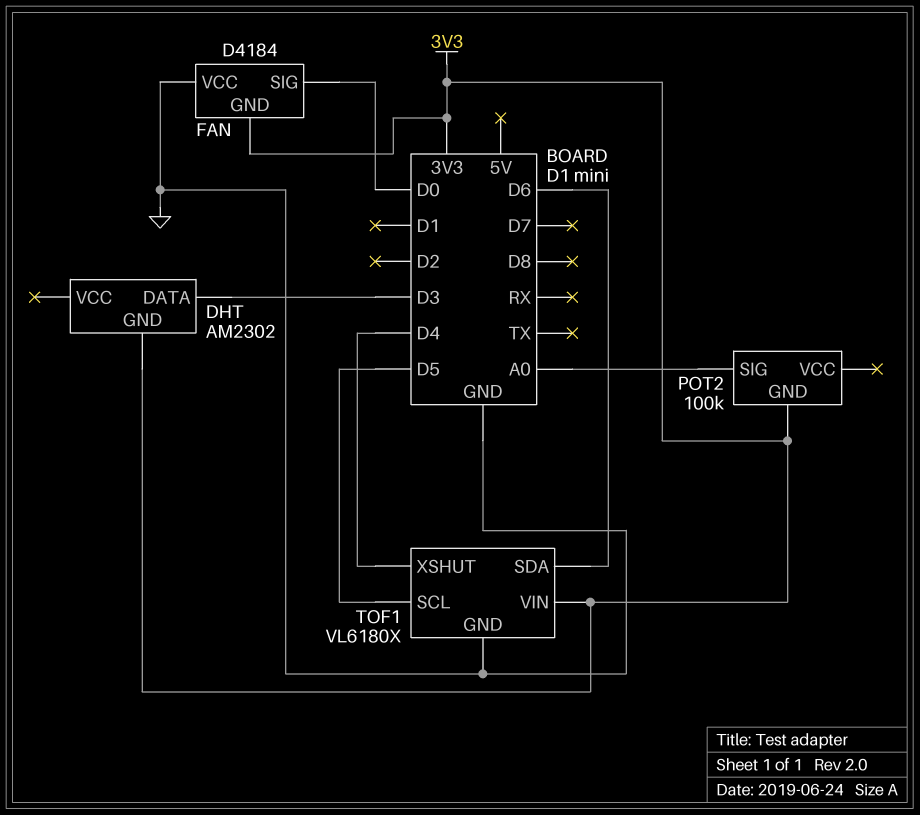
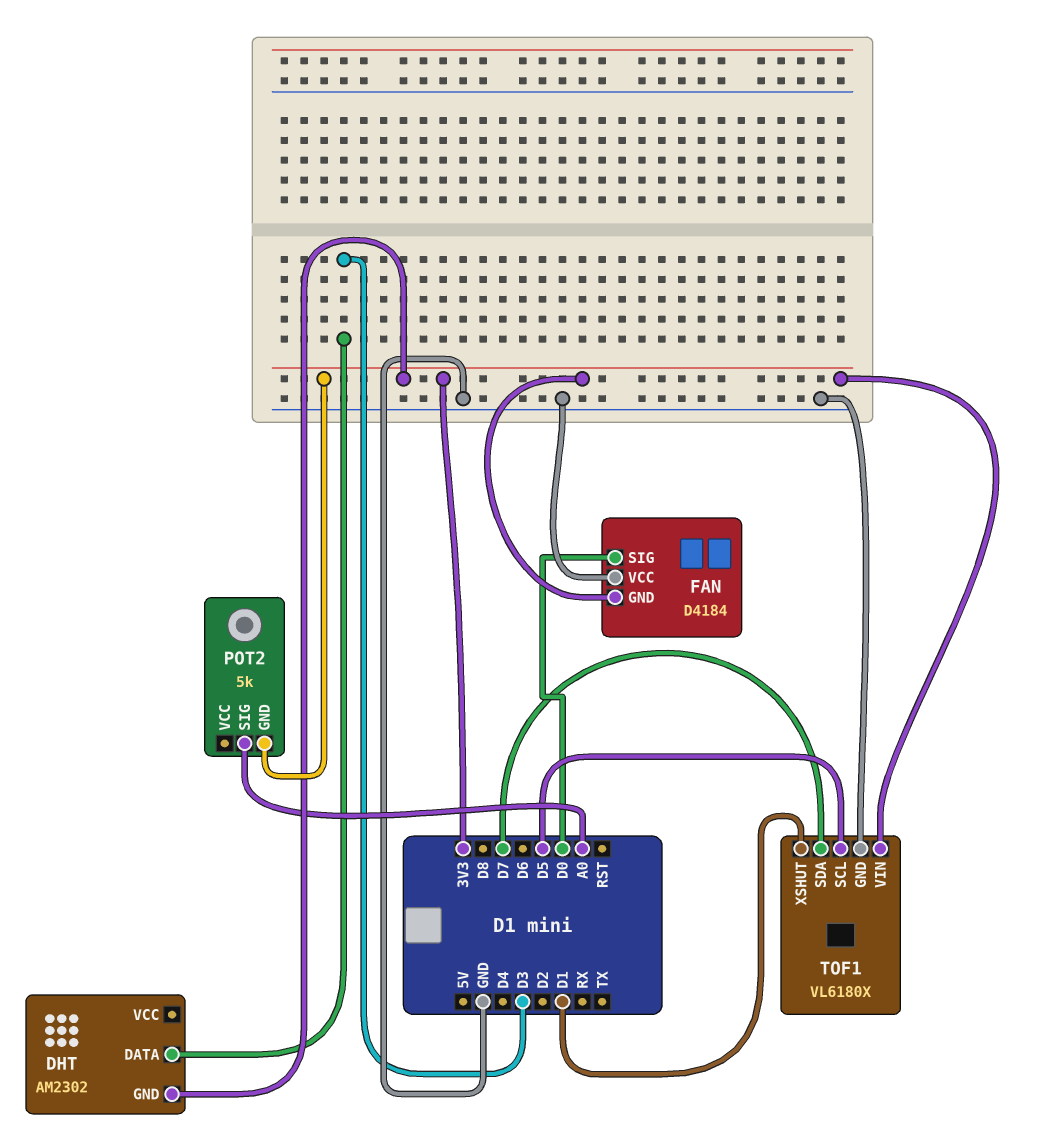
POT2: 100k -> 5k
TOF1 pin SDA: D6 -> D7
TOF1 pin XSHUT: D4 -> D1

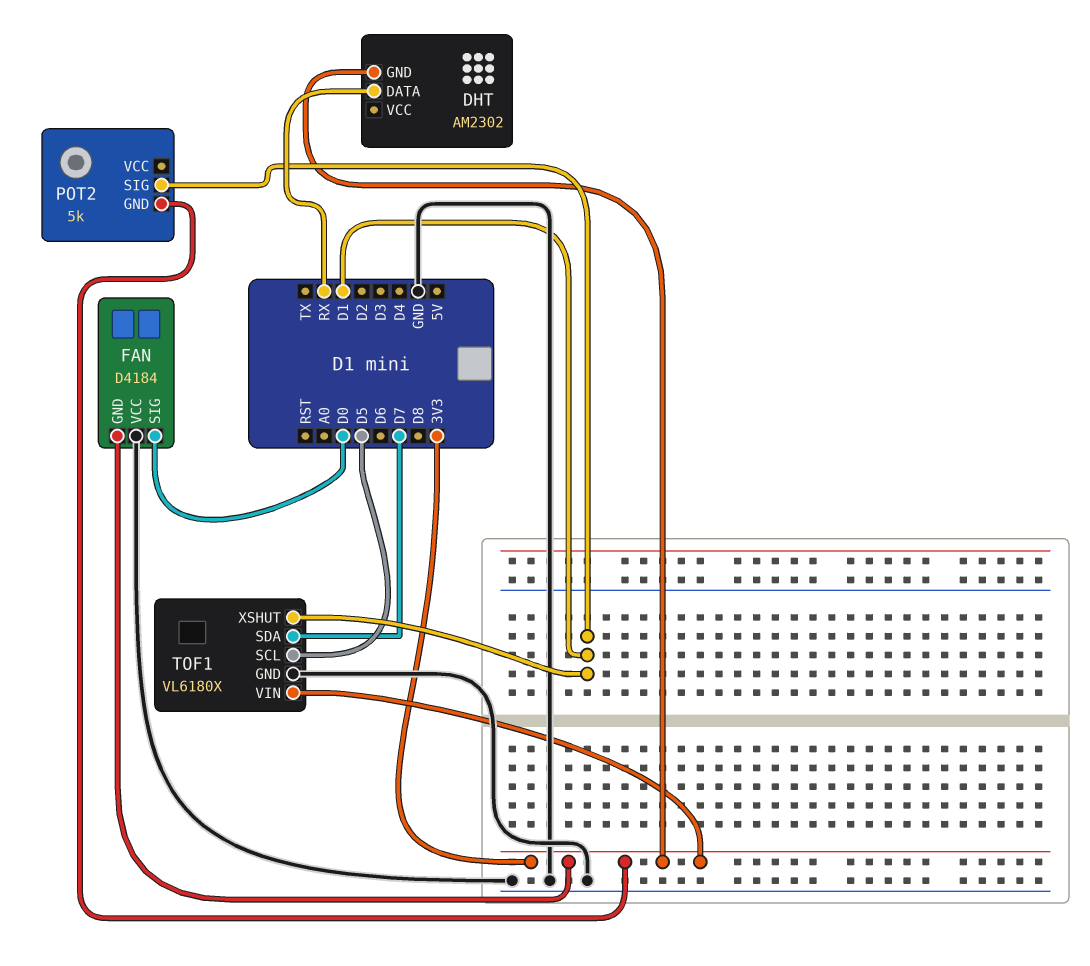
DHT pin DATA: D3 -> RX
POT2 pin SIG: A0 -> D1

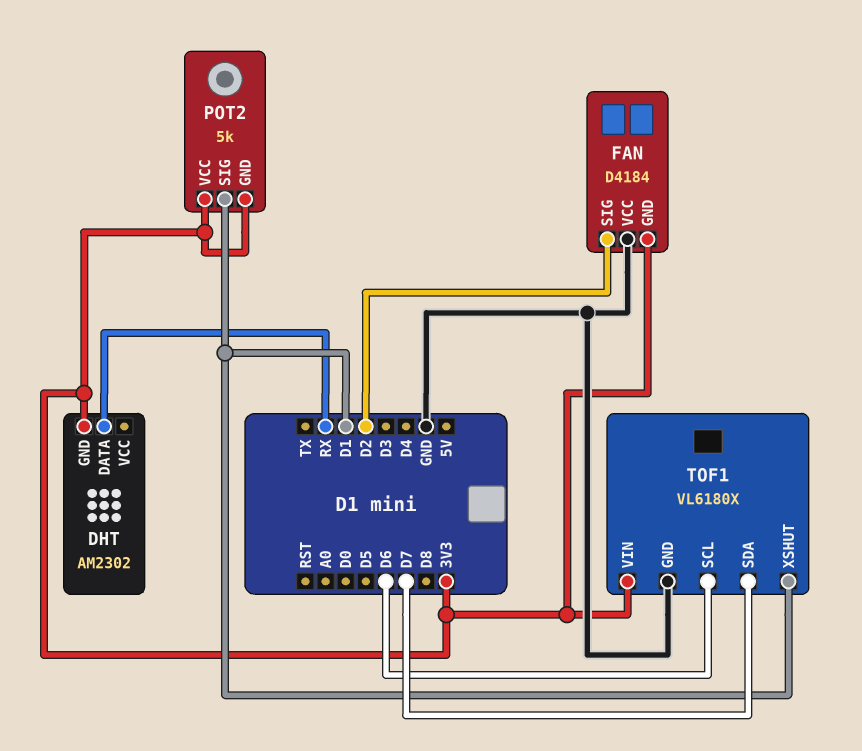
FAN pin SIG: D0 -> D2
POT2 pin VCC: none -> 3V3
TOF1 pin SCL: D5 -> D6

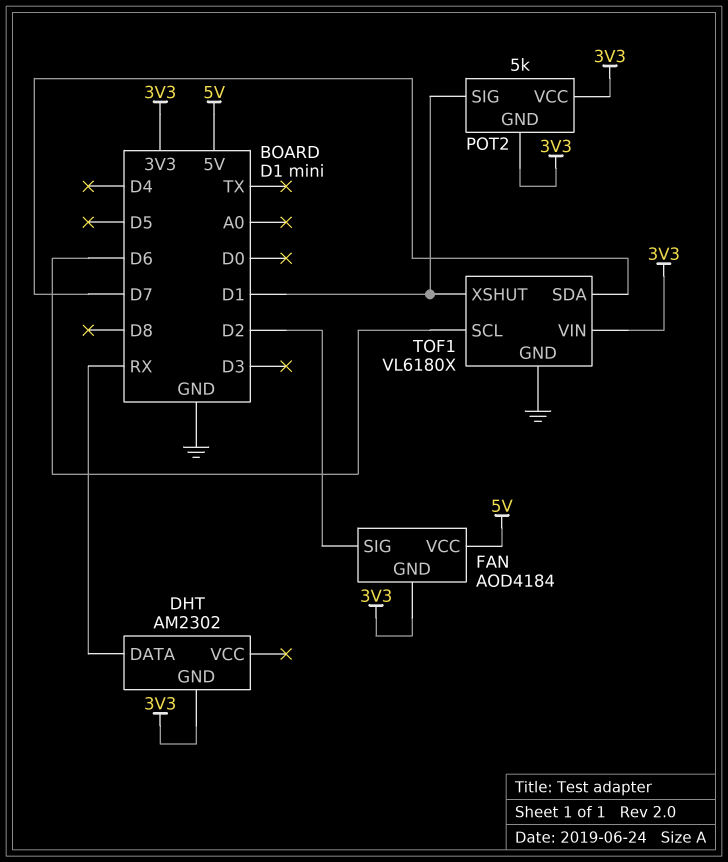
FAN: D4184 -> AOD4184
FAN pin VCC: GND -> 5V

